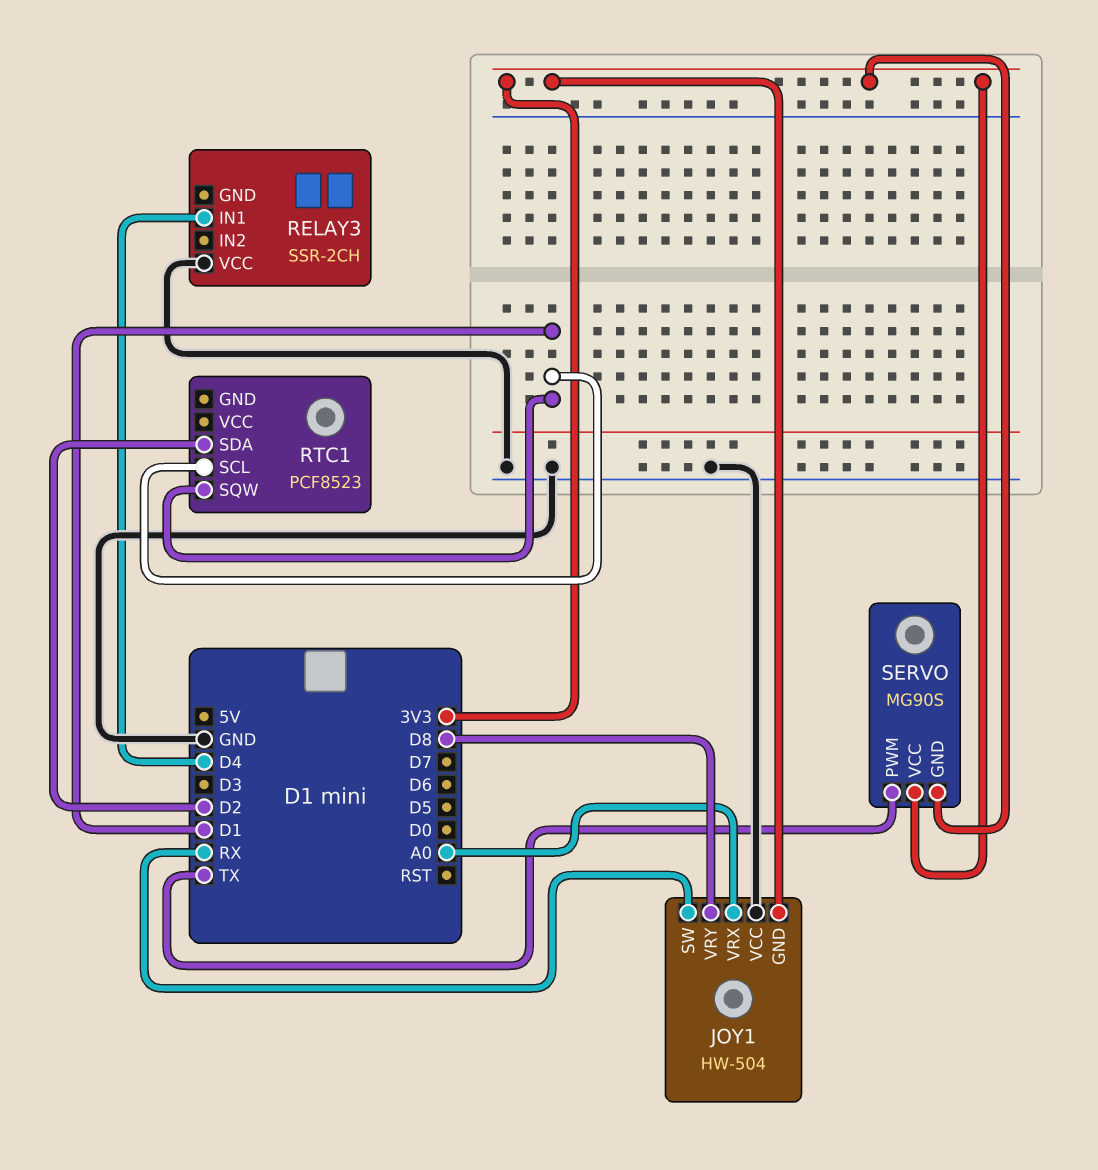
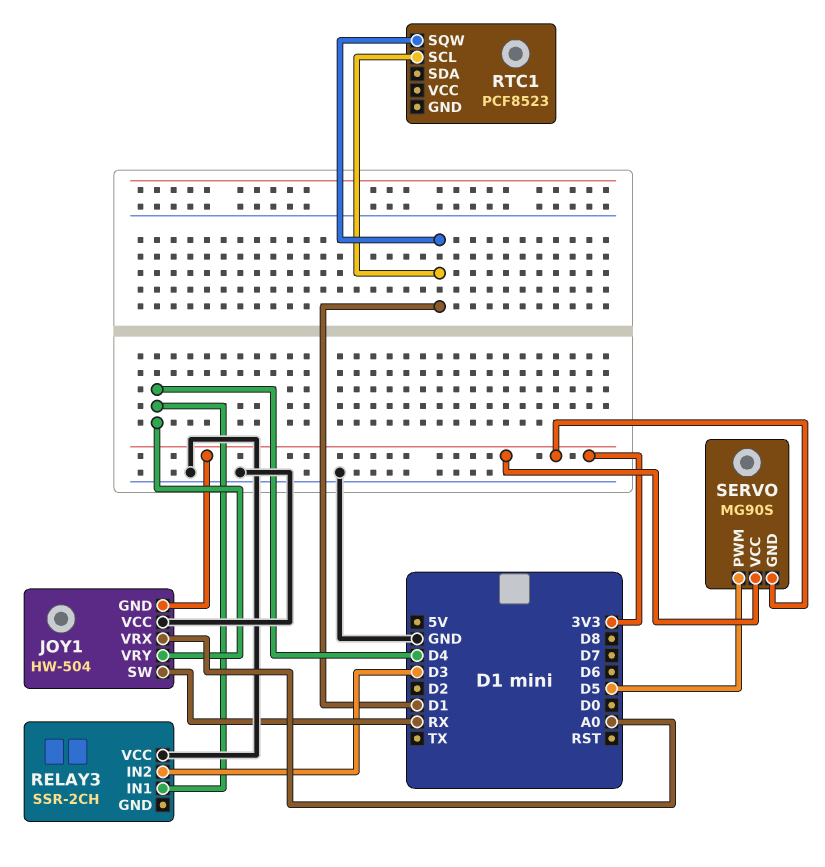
JOY1 pin VRY: D8 -> D4
RELAY3 pin IN2: none -> D3
RTC1 pin SDA: D2 -> none
SERVO pin PWM: TX -> D5

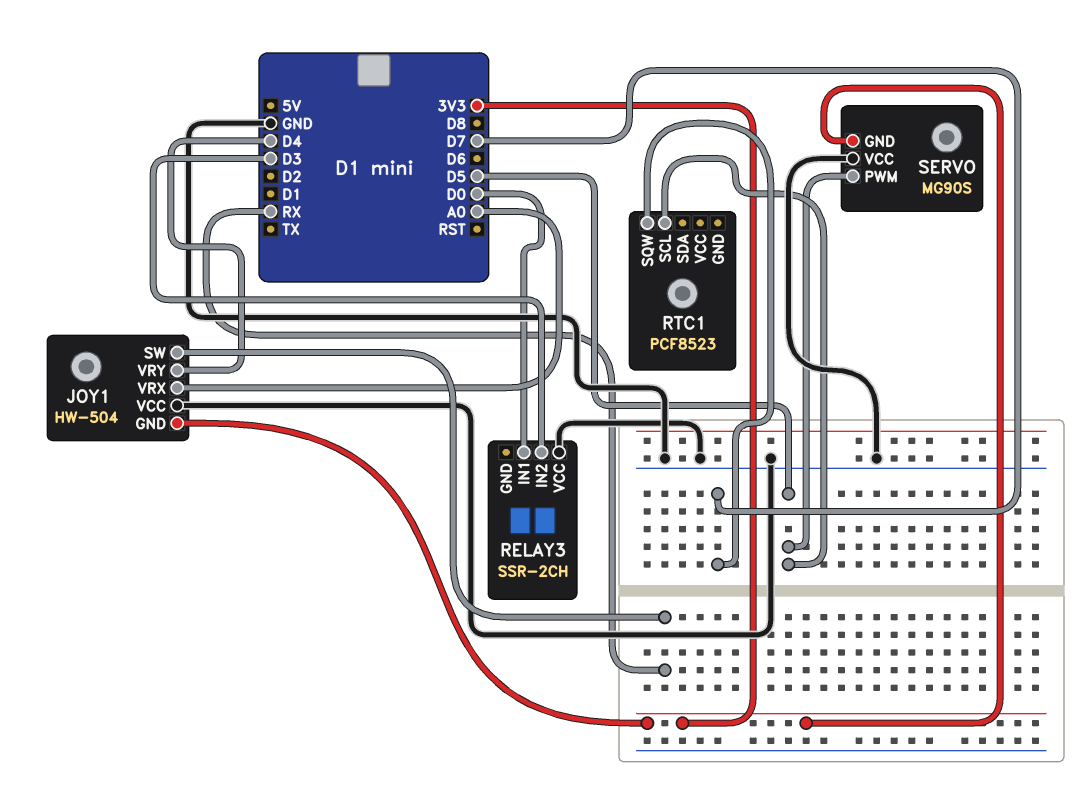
RELAY3 pin IN1: D4 -> D0
RTC1 pin SCL: D1 -> D5
RTC1 pin SQW: D1 -> D7
SERVO pin VCC: 3V3 -> GND

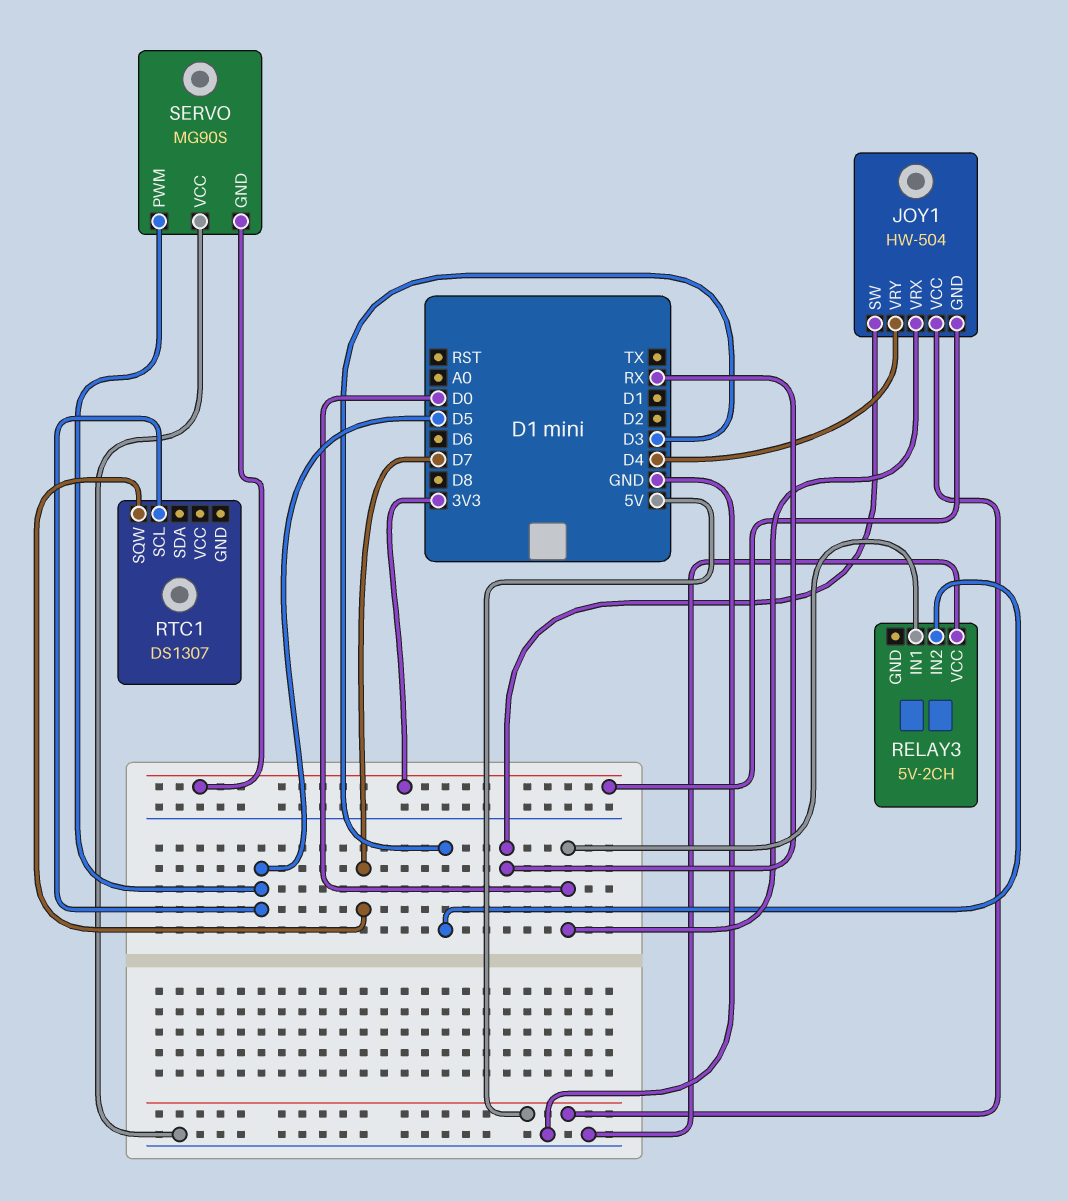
JOY1 pin VCC: GND -> 5V
JOY1 pin VRX: A0 -> D0
RELAY3: SSR-2CH -> 5V-2CH
RTC1: PCF8523 -> DS1307

